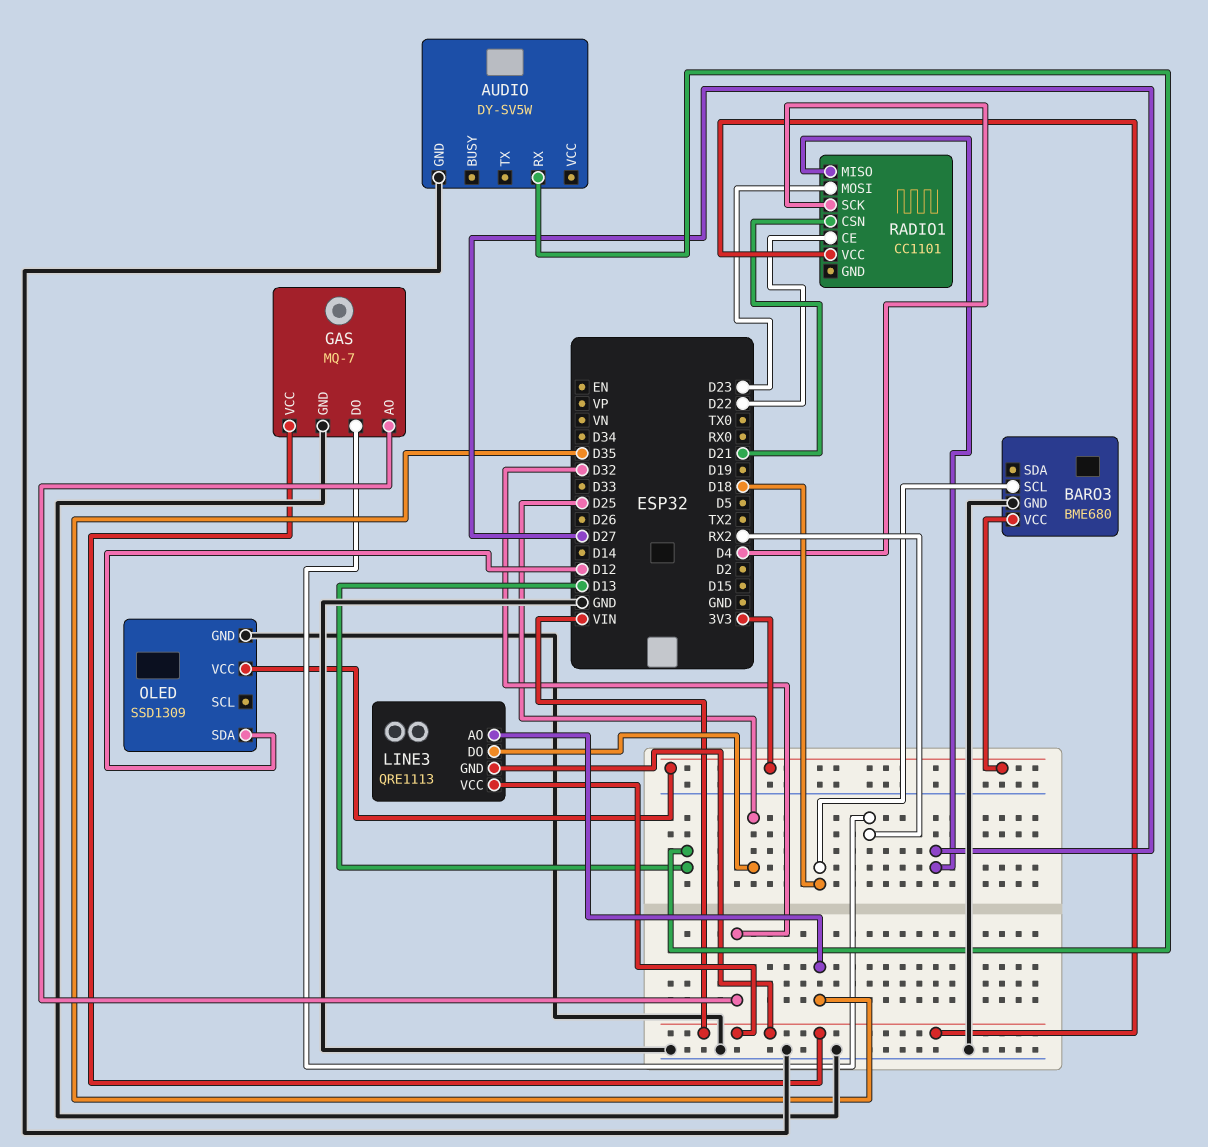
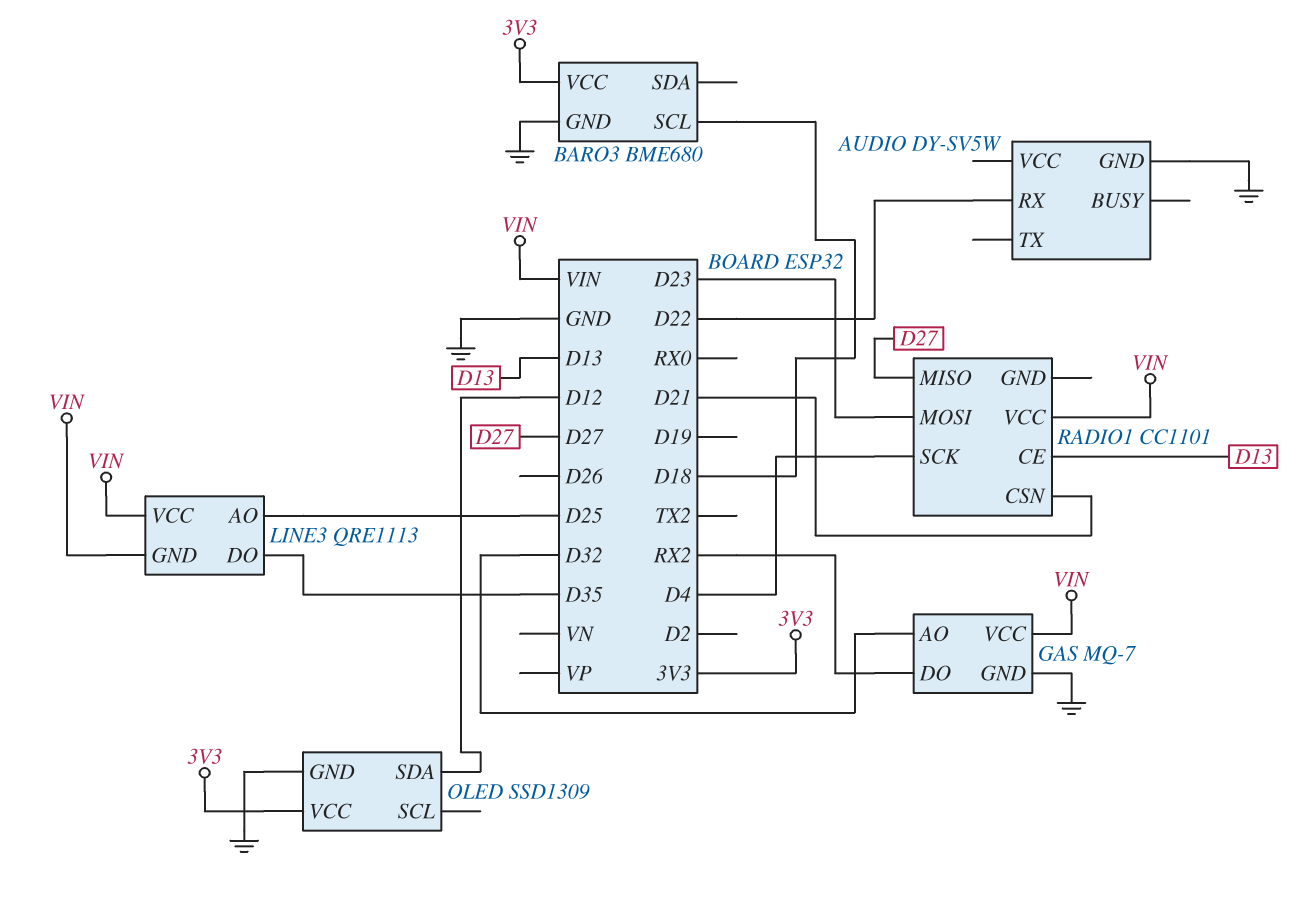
AUDIO pin RX: D13 -> D22
LINE3 pin AO: D35 -> D25
LINE3 pin DO: D25 -> D35
RADIO1 pin CE: D22 -> D13

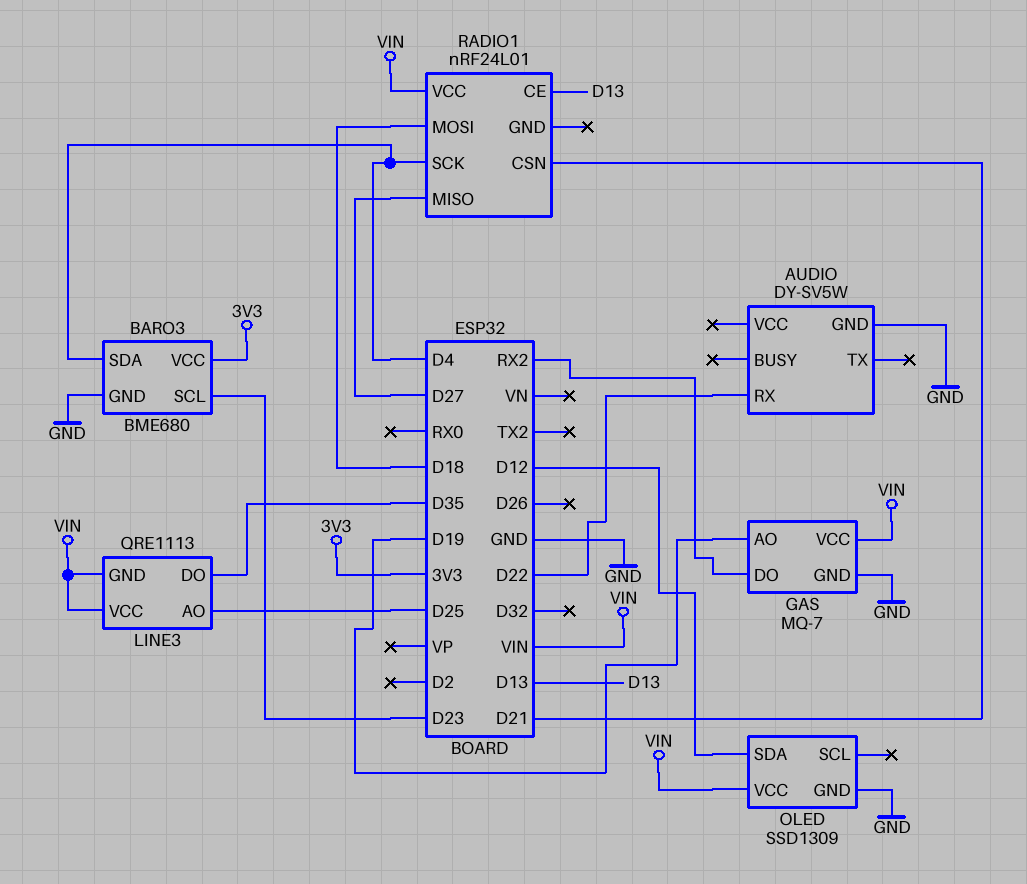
BARO3 pin SCL: D18 -> D23
BARO3 pin SDA: none -> D4
GAS pin AO: D32 -> D19
OLED pin VCC: 3V3 -> VIN
RADIO1: CC1101 -> nRF24L01
RADIO1 pin MOSI: D23 -> D18

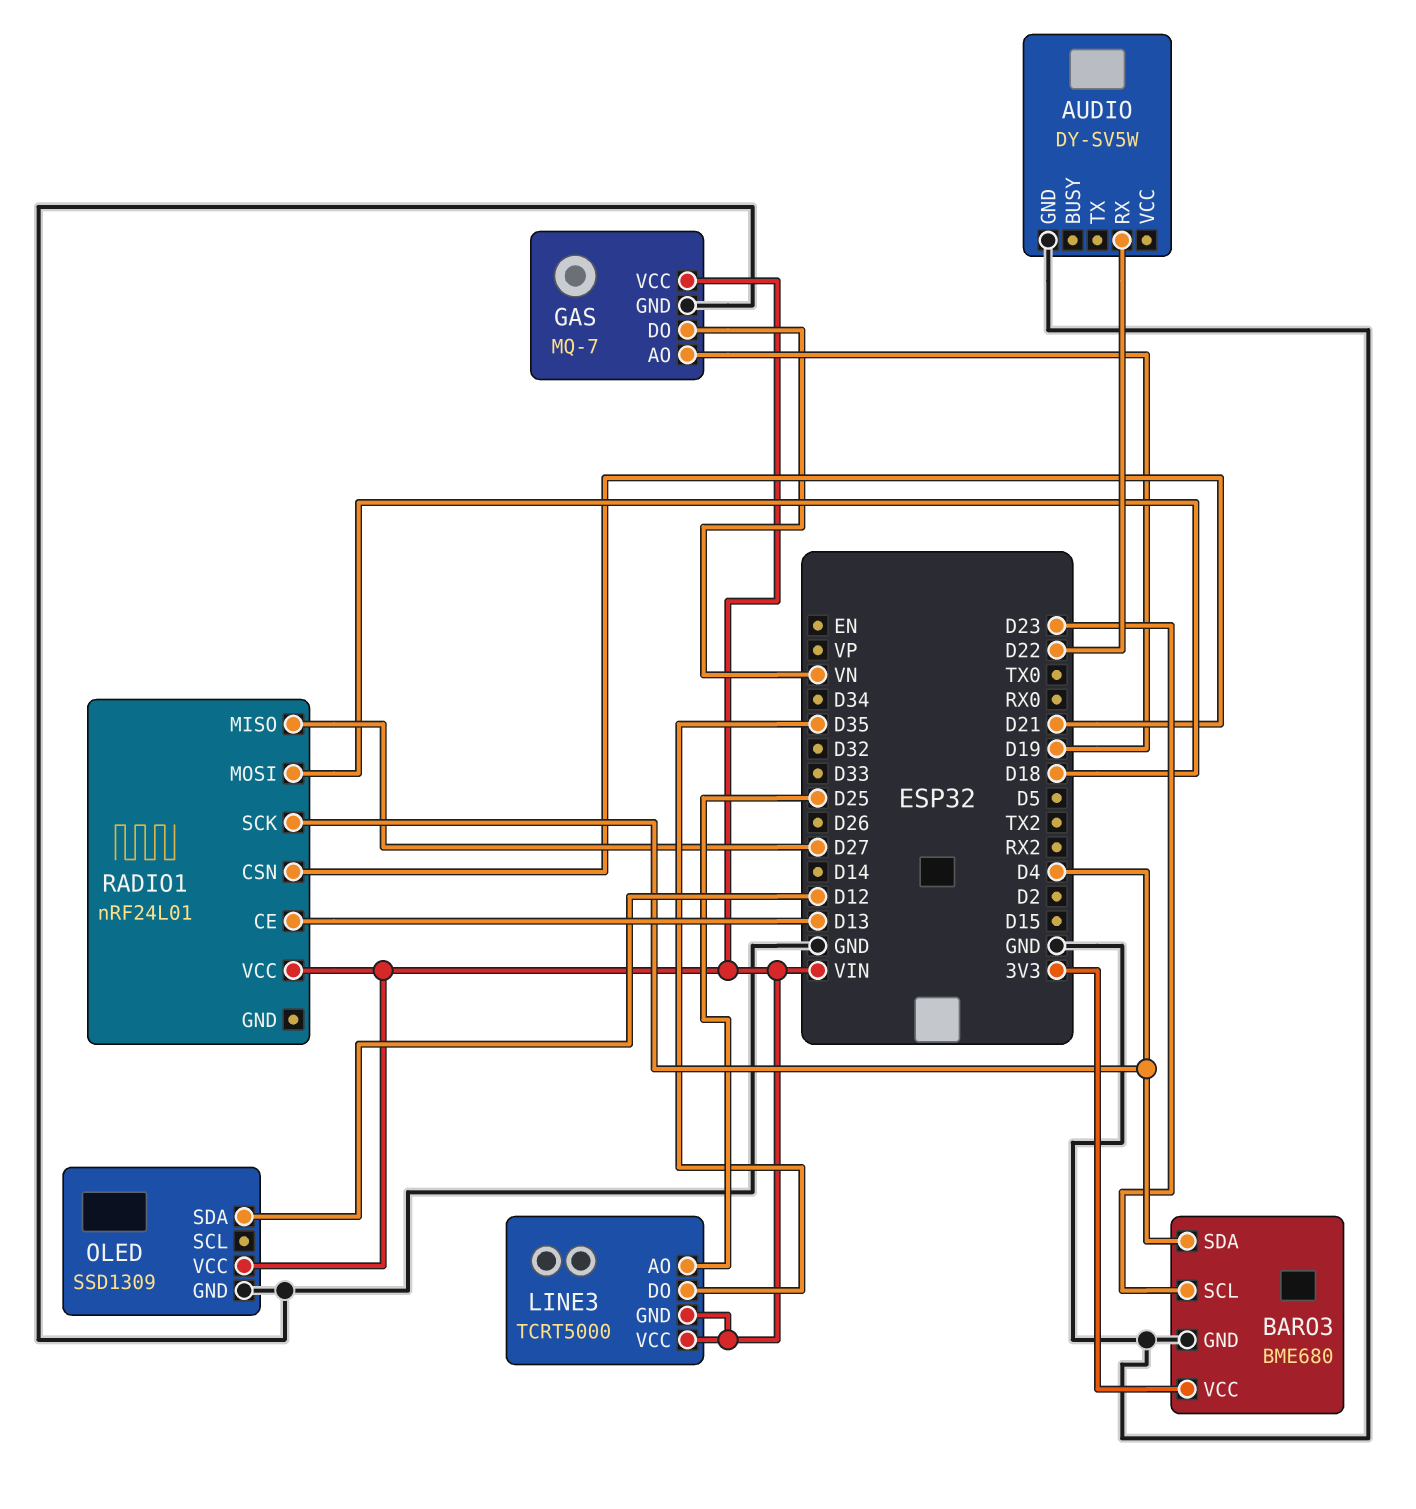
GAS pin DO: RX2 -> VN
LINE3: QRE1113 -> TCRT5000

